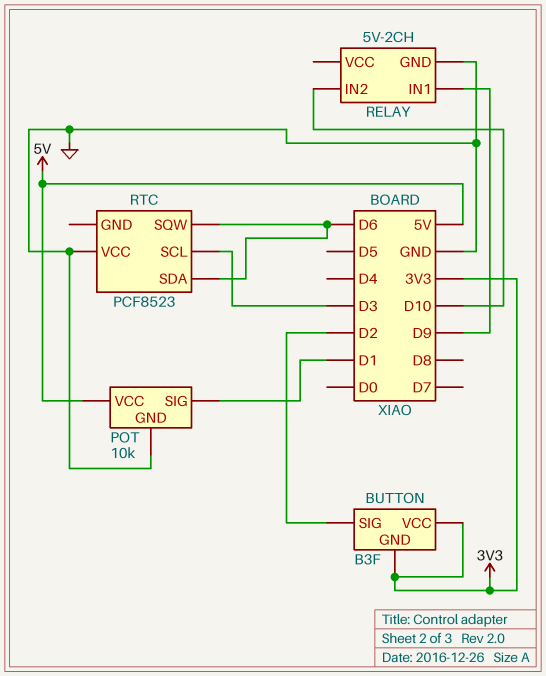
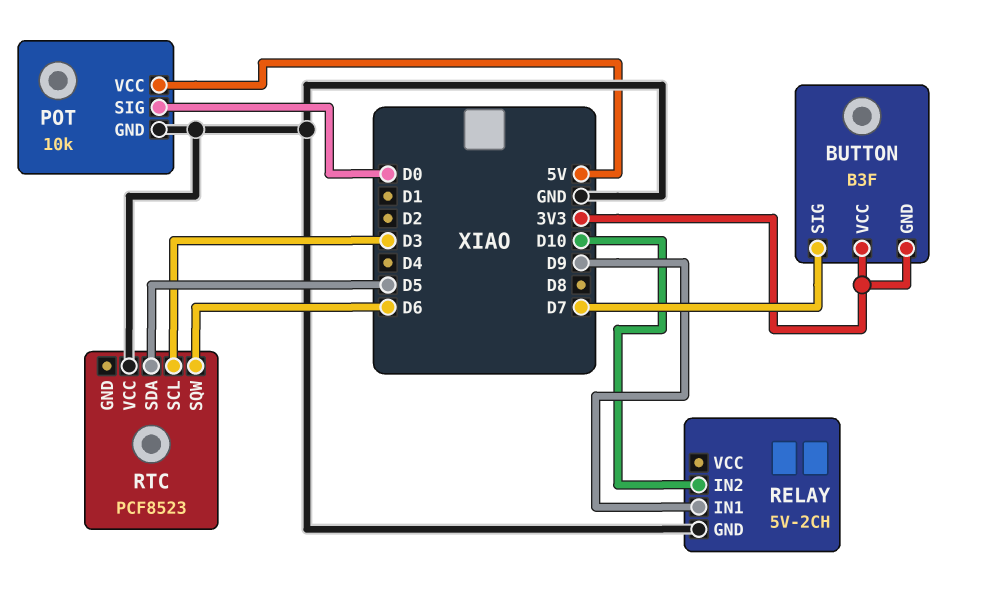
BUTTON pin SIG: D2 -> D7
POT pin SIG: D1 -> D0
RTC pin SDA: D6 -> D5

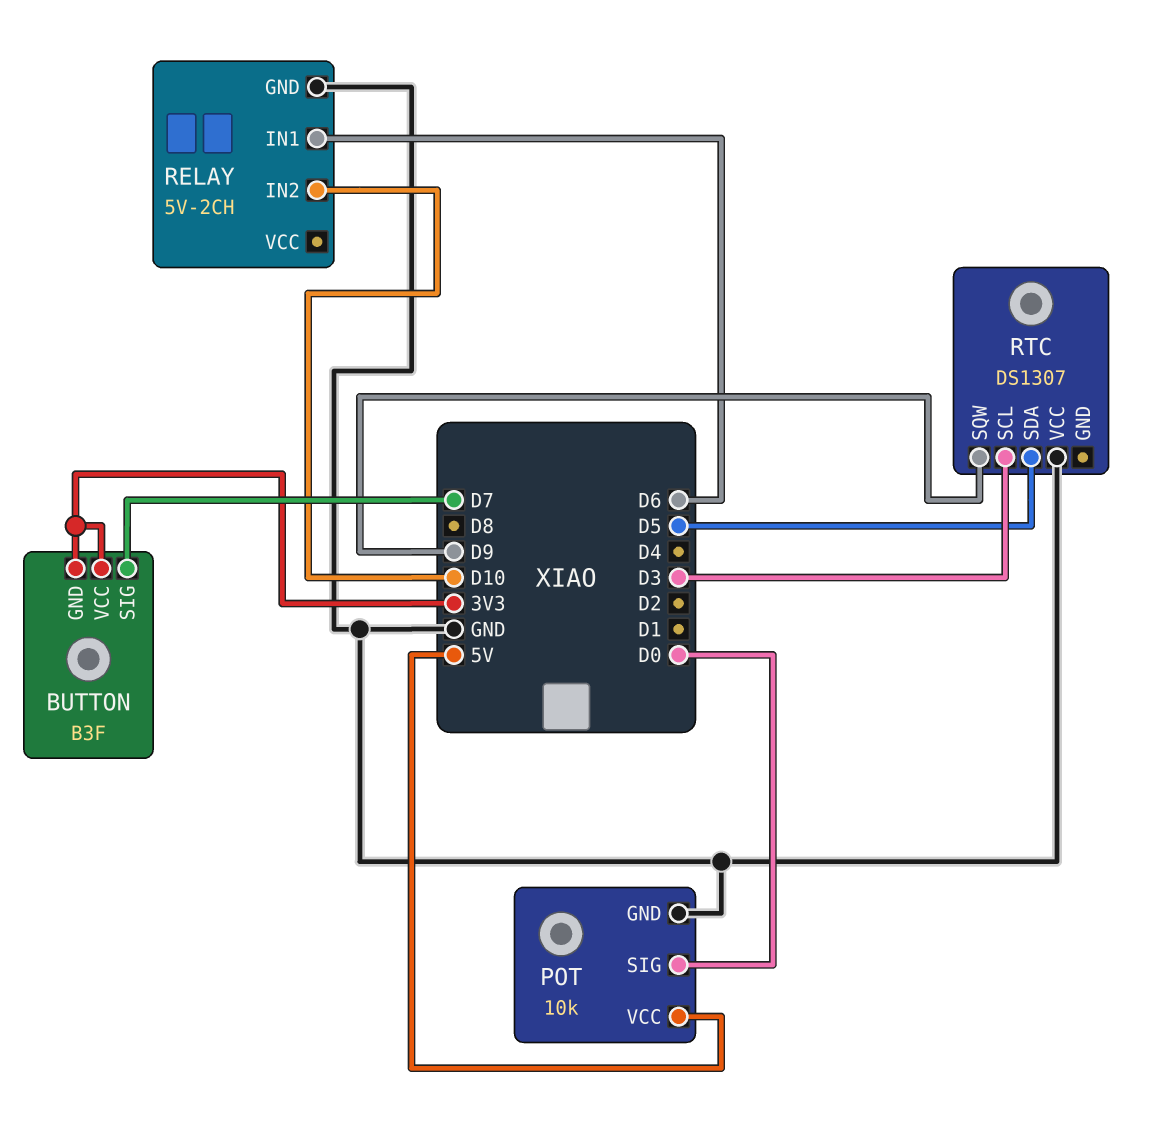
RELAY pin IN1: D9 -> D6
RTC: PCF8523 -> DS1307
RTC pin SQW: D6 -> D9

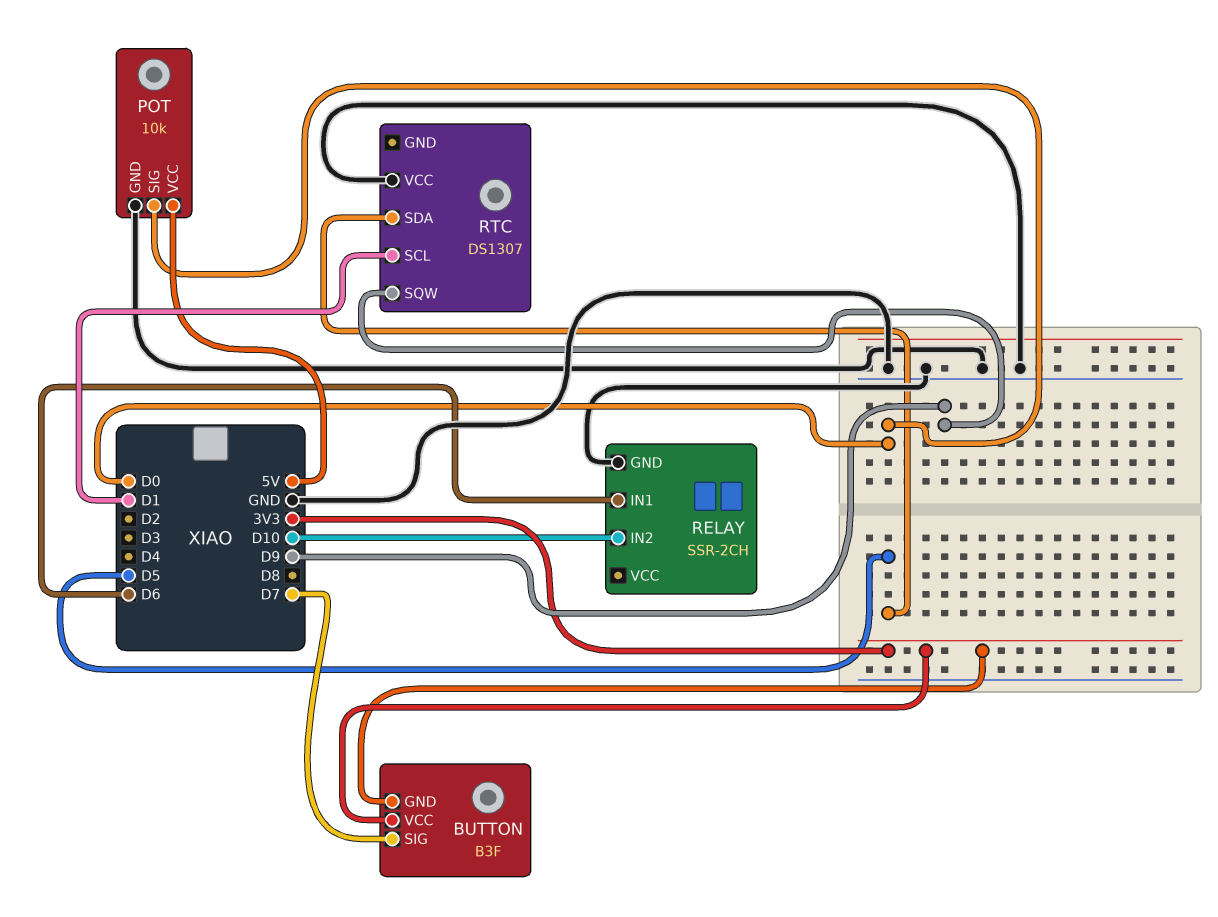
RELAY: 5V-2CH -> SSR-2CH
RTC pin SCL: D3 -> D1

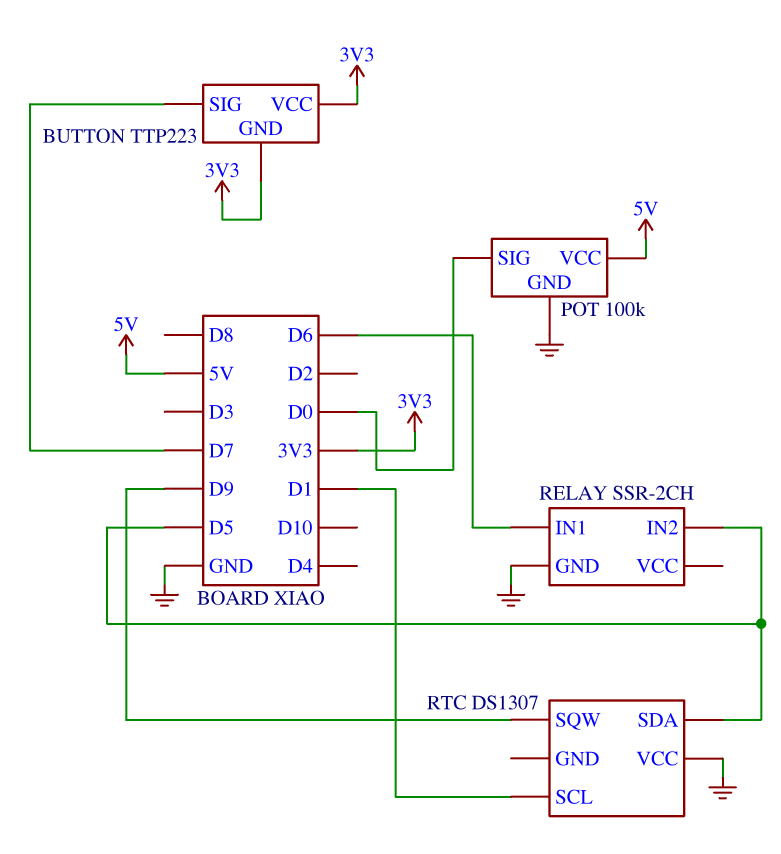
BUTTON: B3F -> TTP223
POT: 10k -> 100k
RELAY pin IN2: D10 -> D5

